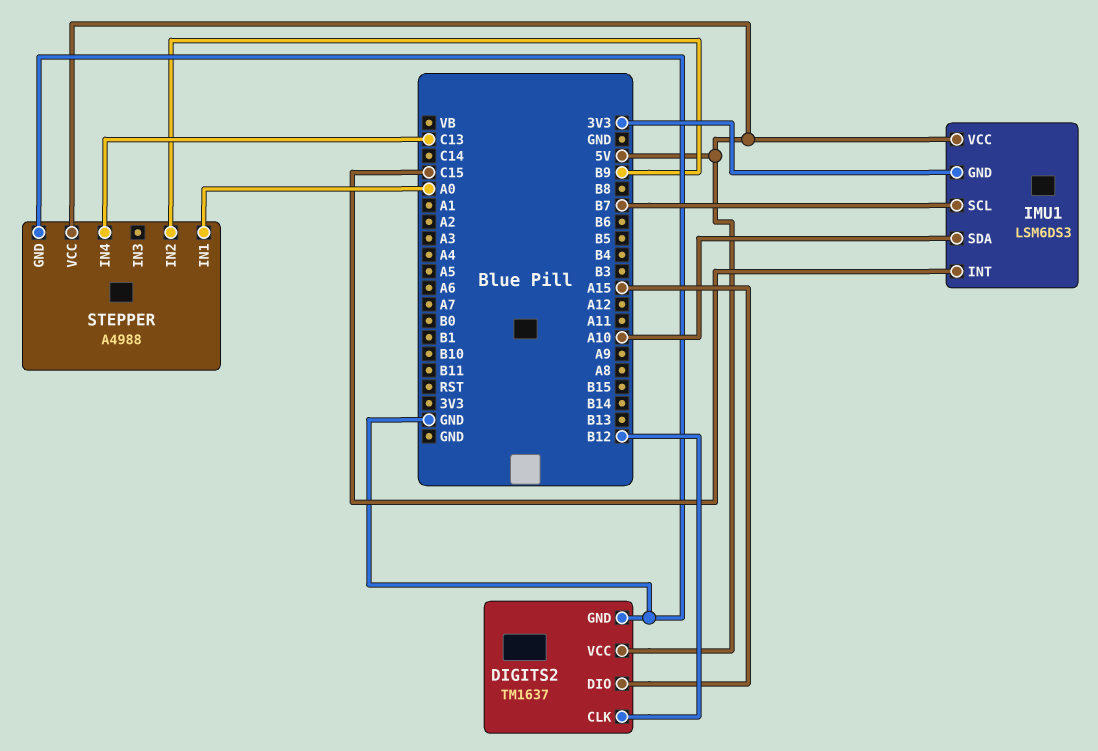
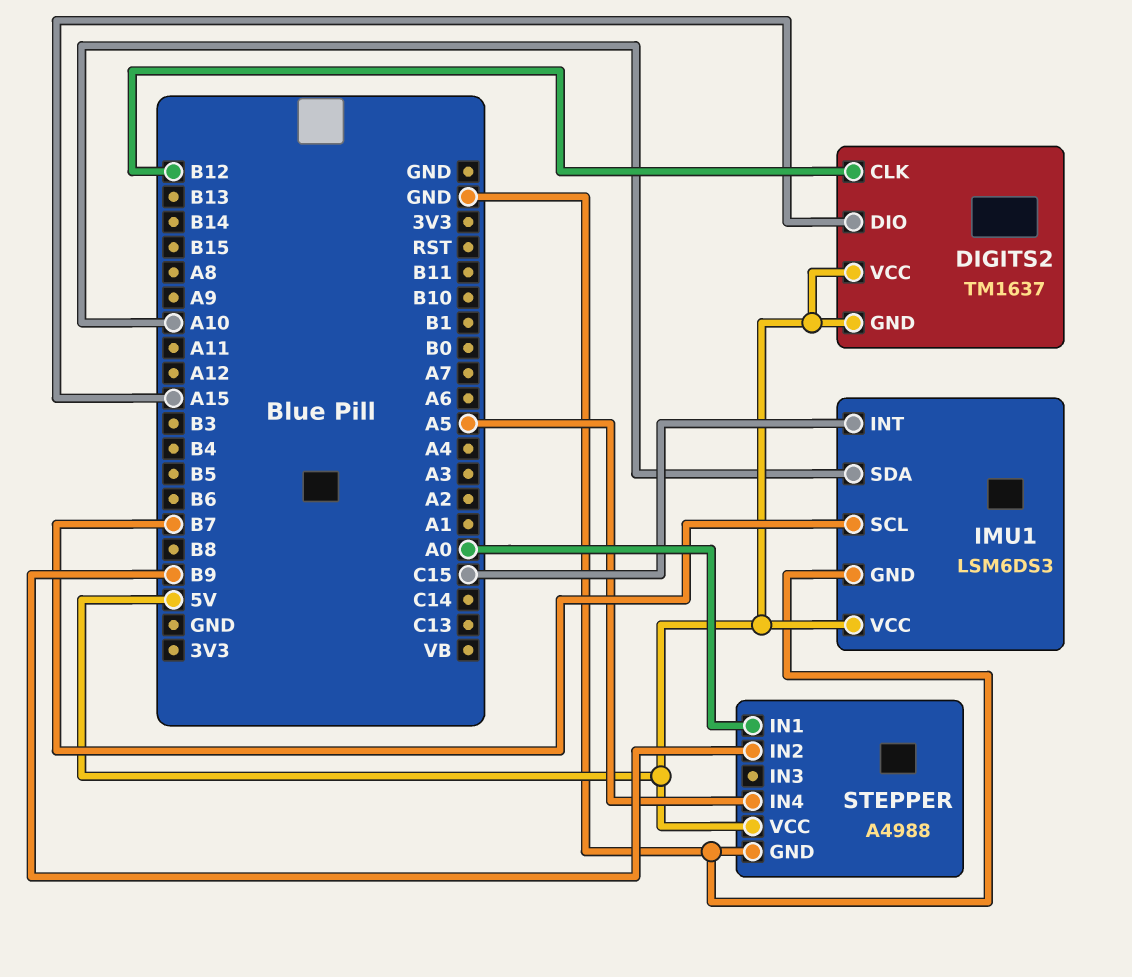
DIGITS2 pin GND: GND -> 5V
IMU1 pin GND: 3V3 -> GND
STEPPER pin IN4: C13 -> A5

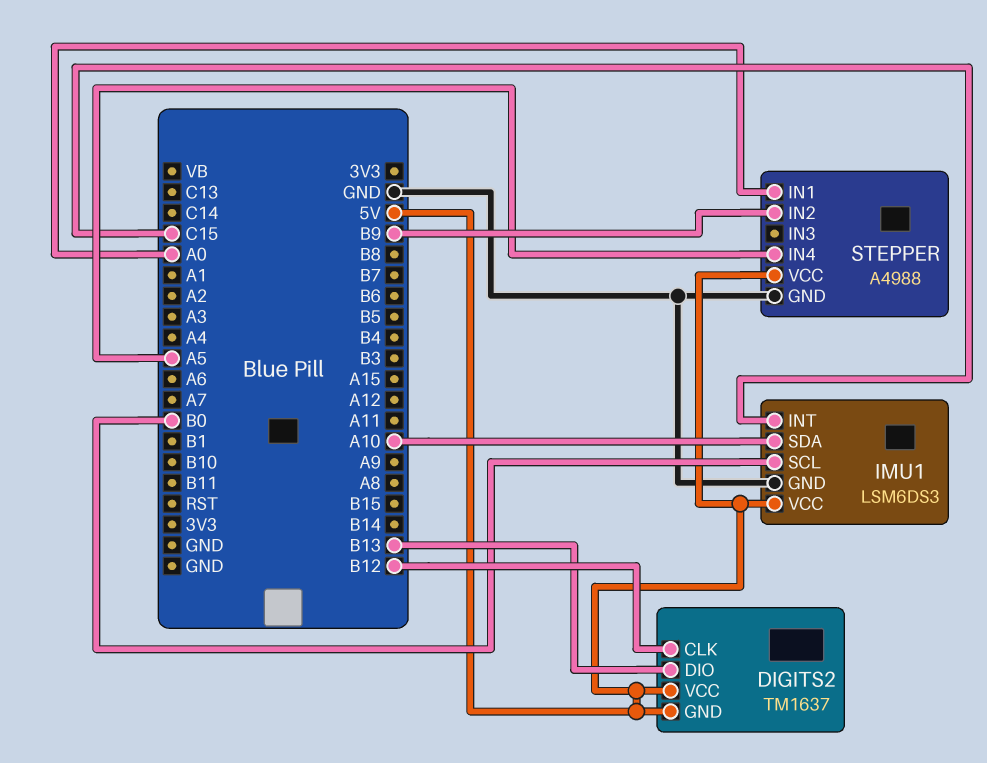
DIGITS2 pin DIO: A15 -> B13
IMU1 pin SCL: B7 -> B0

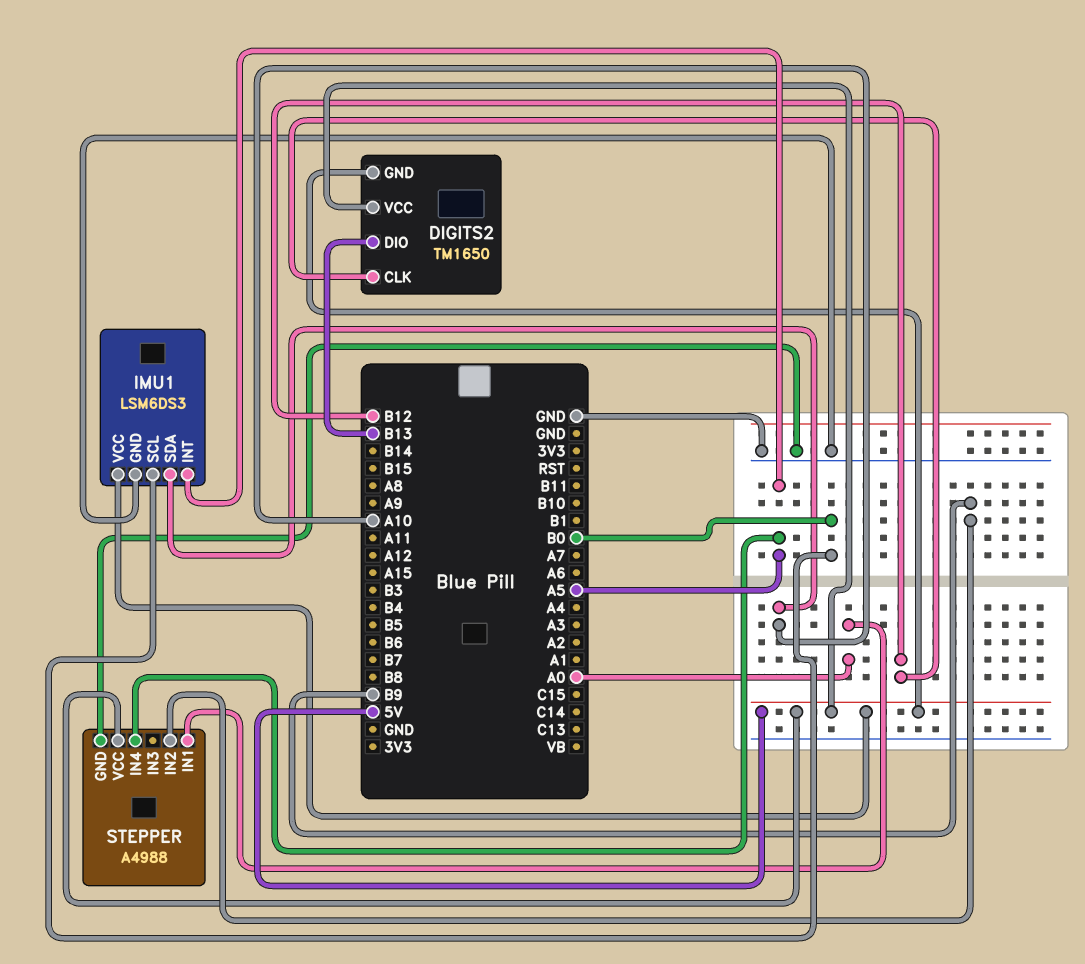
DIGITS2: TM1637 -> TM1650
IMU1 pin INT: C15 -> A5

